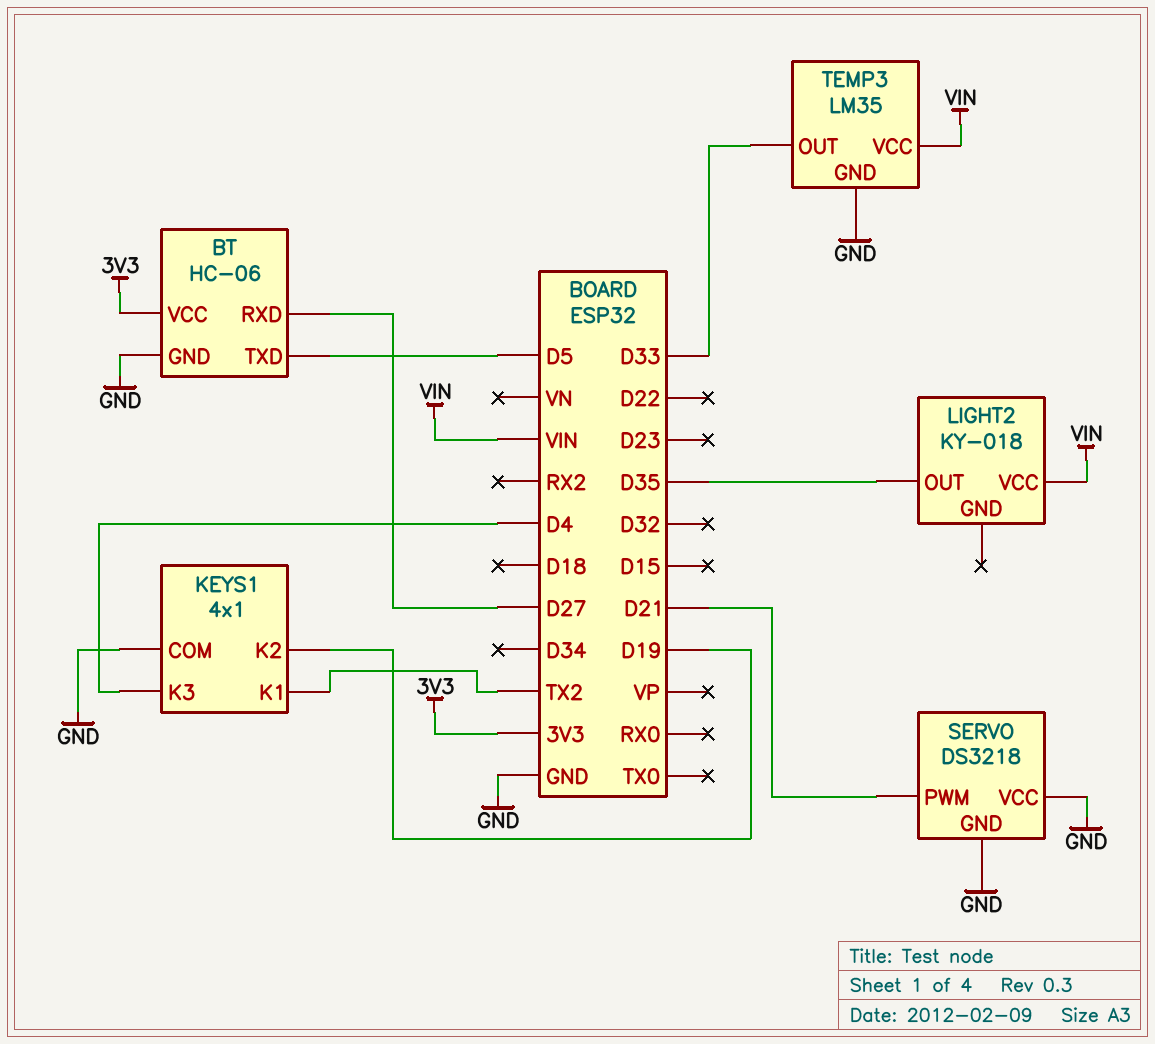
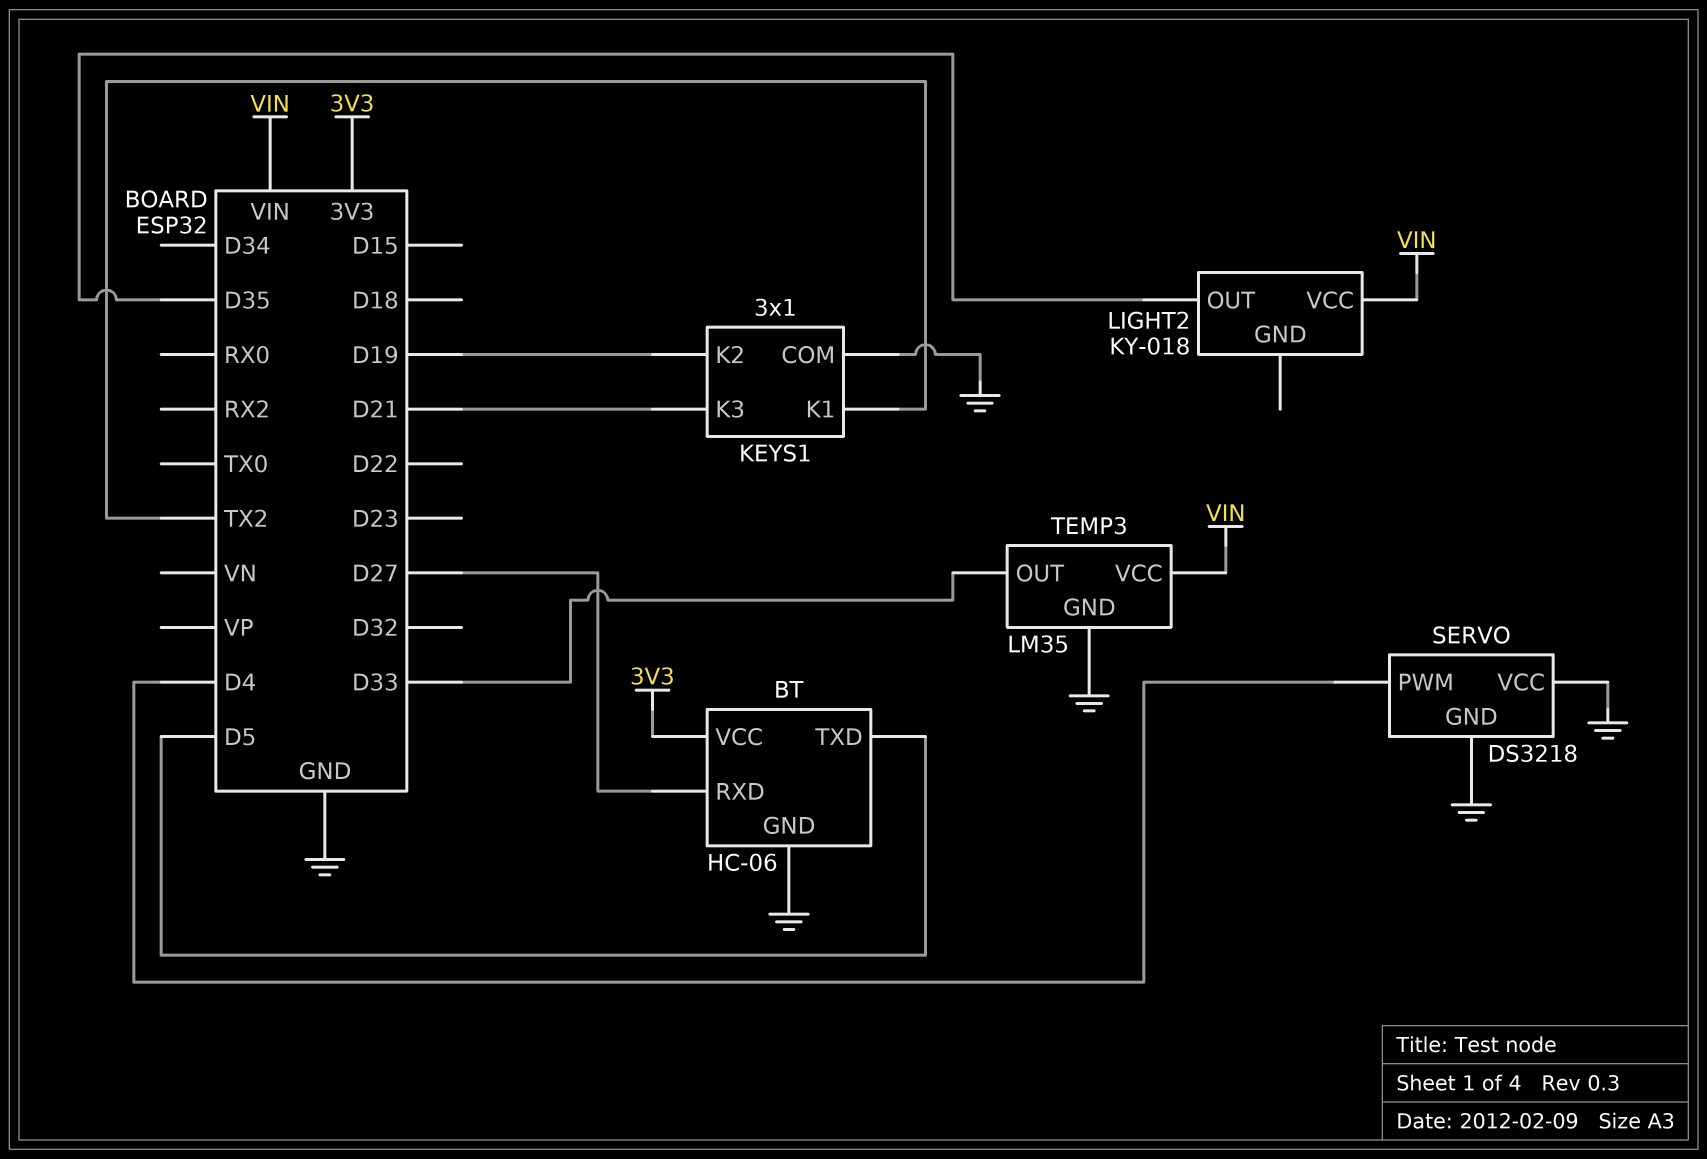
KEYS1: 4x1 -> 3x1
KEYS1 pin K3: D4 -> D21
SERVO pin PWM: D21 -> D4

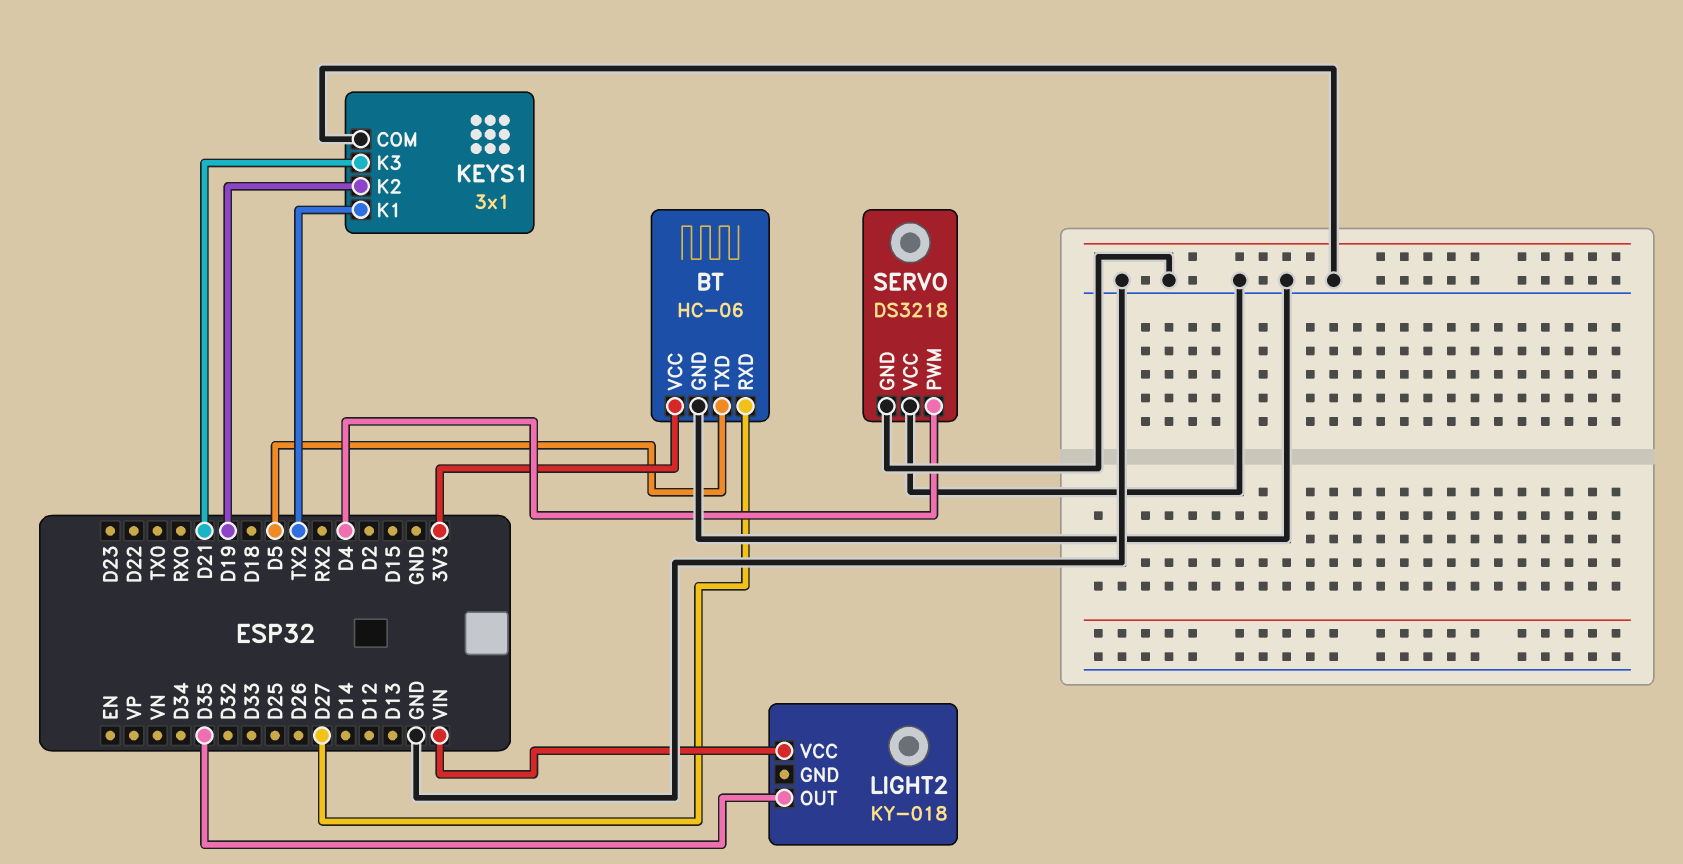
TEMP3: LM35 -> none
TEMP3 pin GND: GND -> none
TEMP3 pin OUT: D33 -> none
TEMP3 pin VCC: VIN -> none

